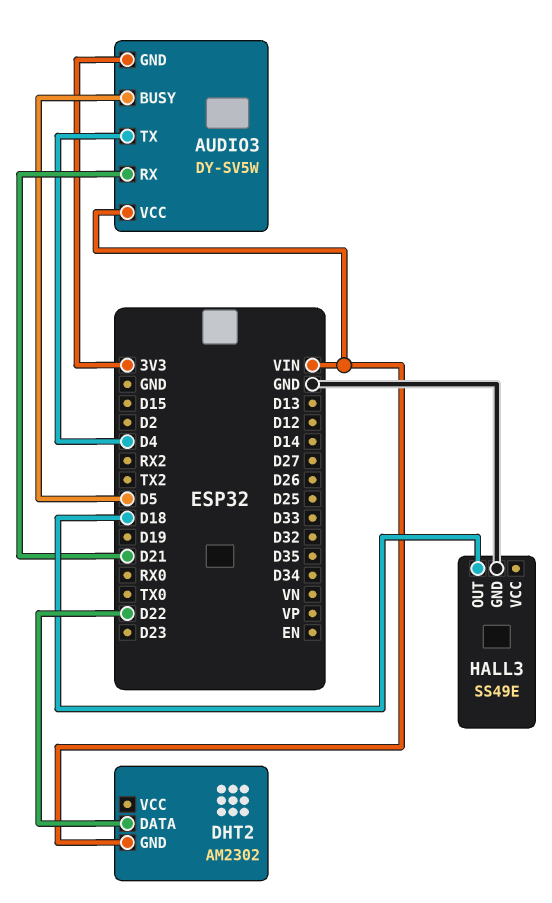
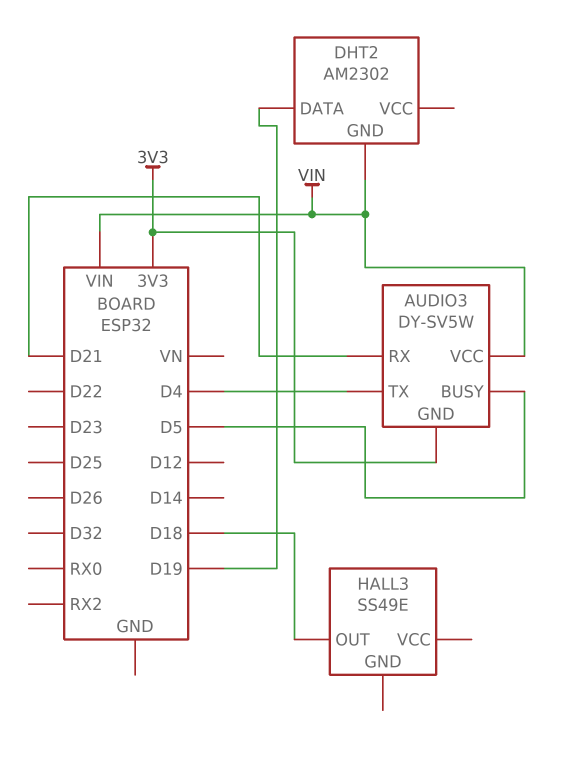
DHT2 pin DATA: D22 -> D19
HALL3 pin GND: GND -> none

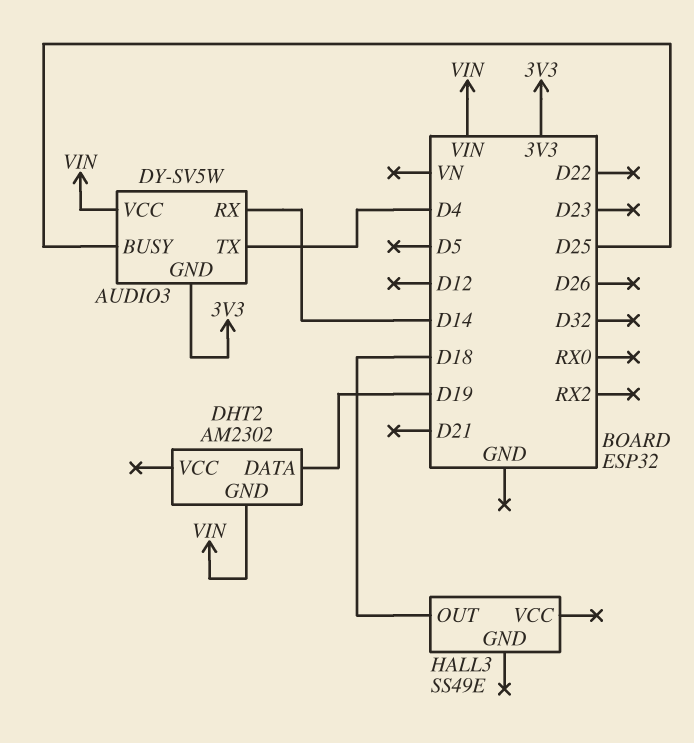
AUDIO3 pin BUSY: D5 -> D25
AUDIO3 pin RX: D21 -> D14

